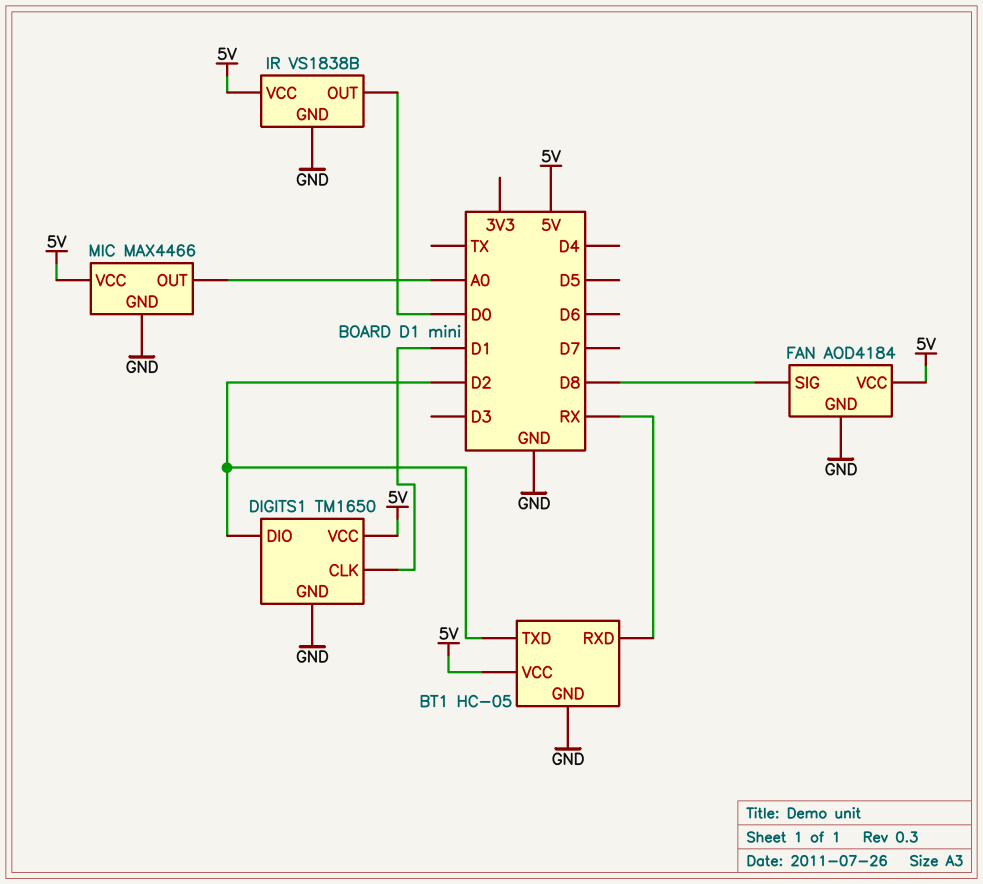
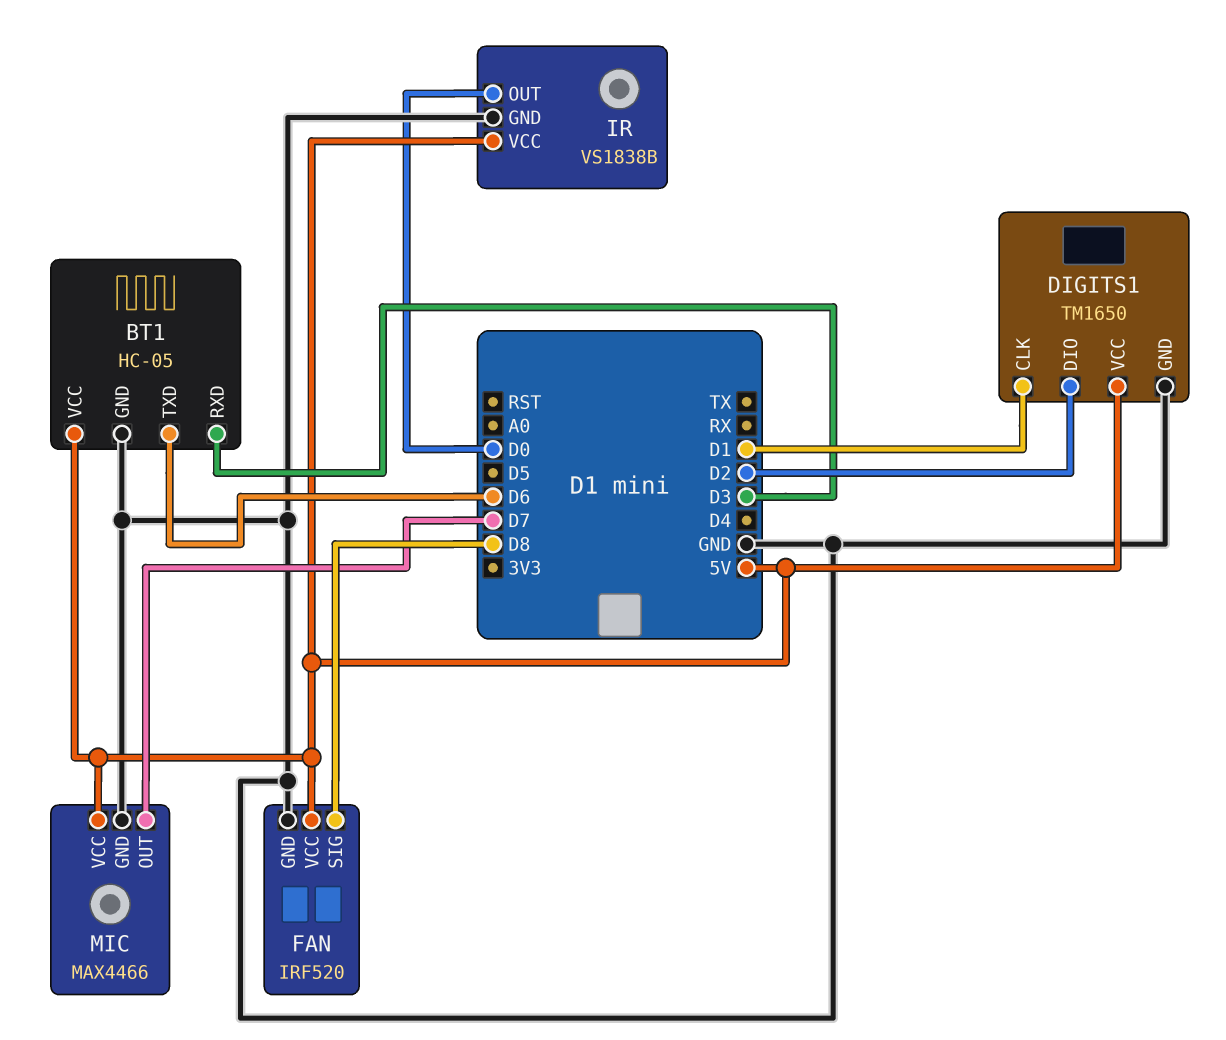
BT1 pin RXD: RX -> D3
BT1 pin TXD: D2 -> D6
FAN: AOD4184 -> IRF520
MIC pin OUT: A0 -> D7

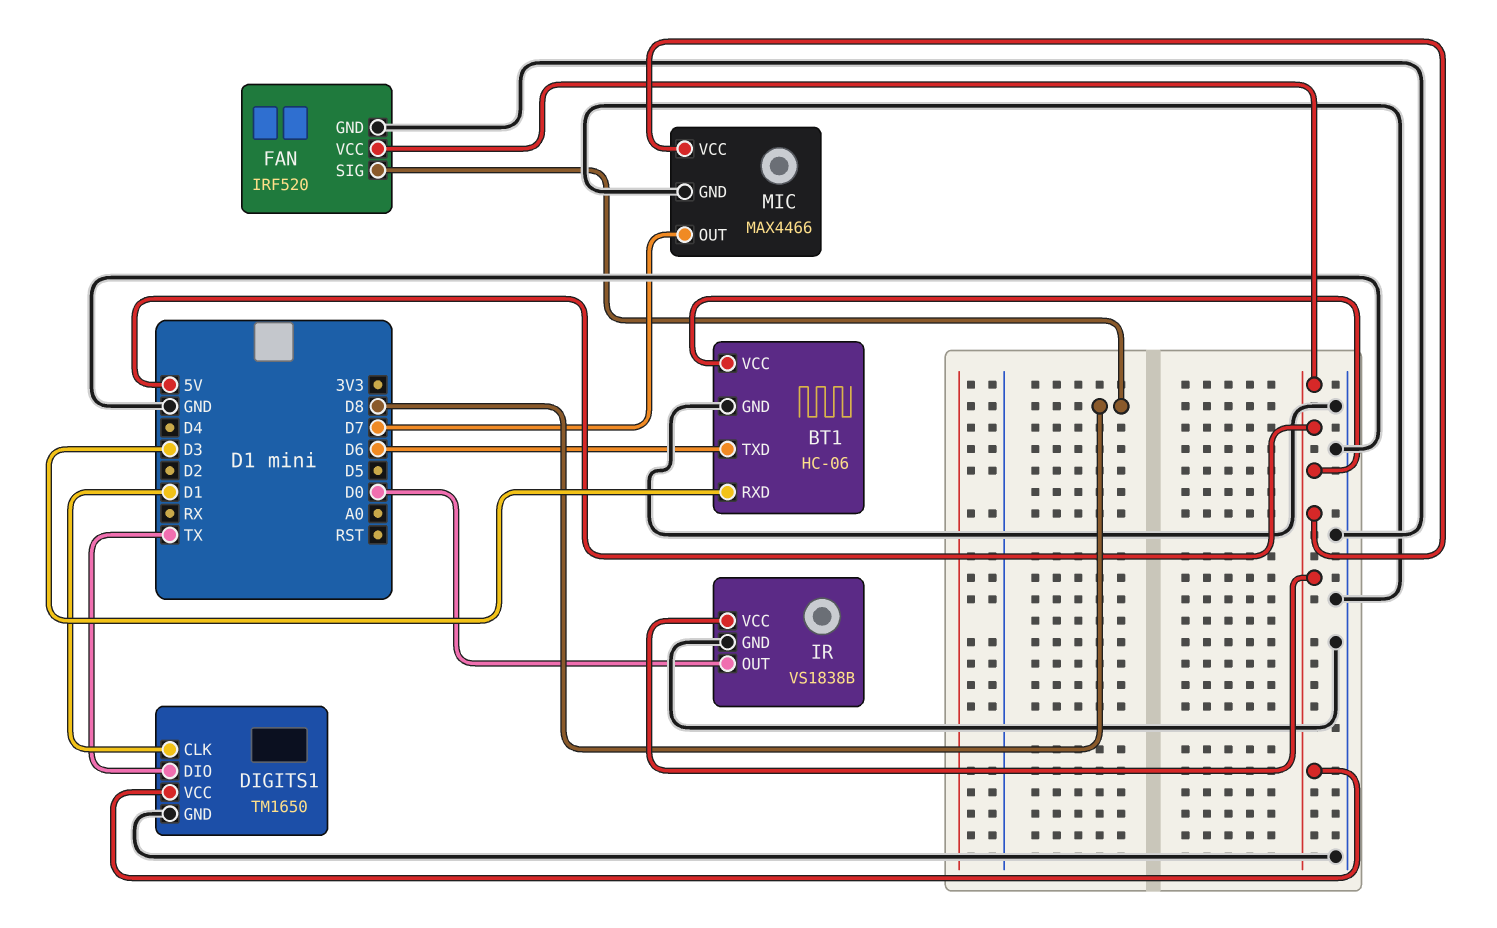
BT1: HC-05 -> HC-06
DIGITS1 pin DIO: D2 -> TX

